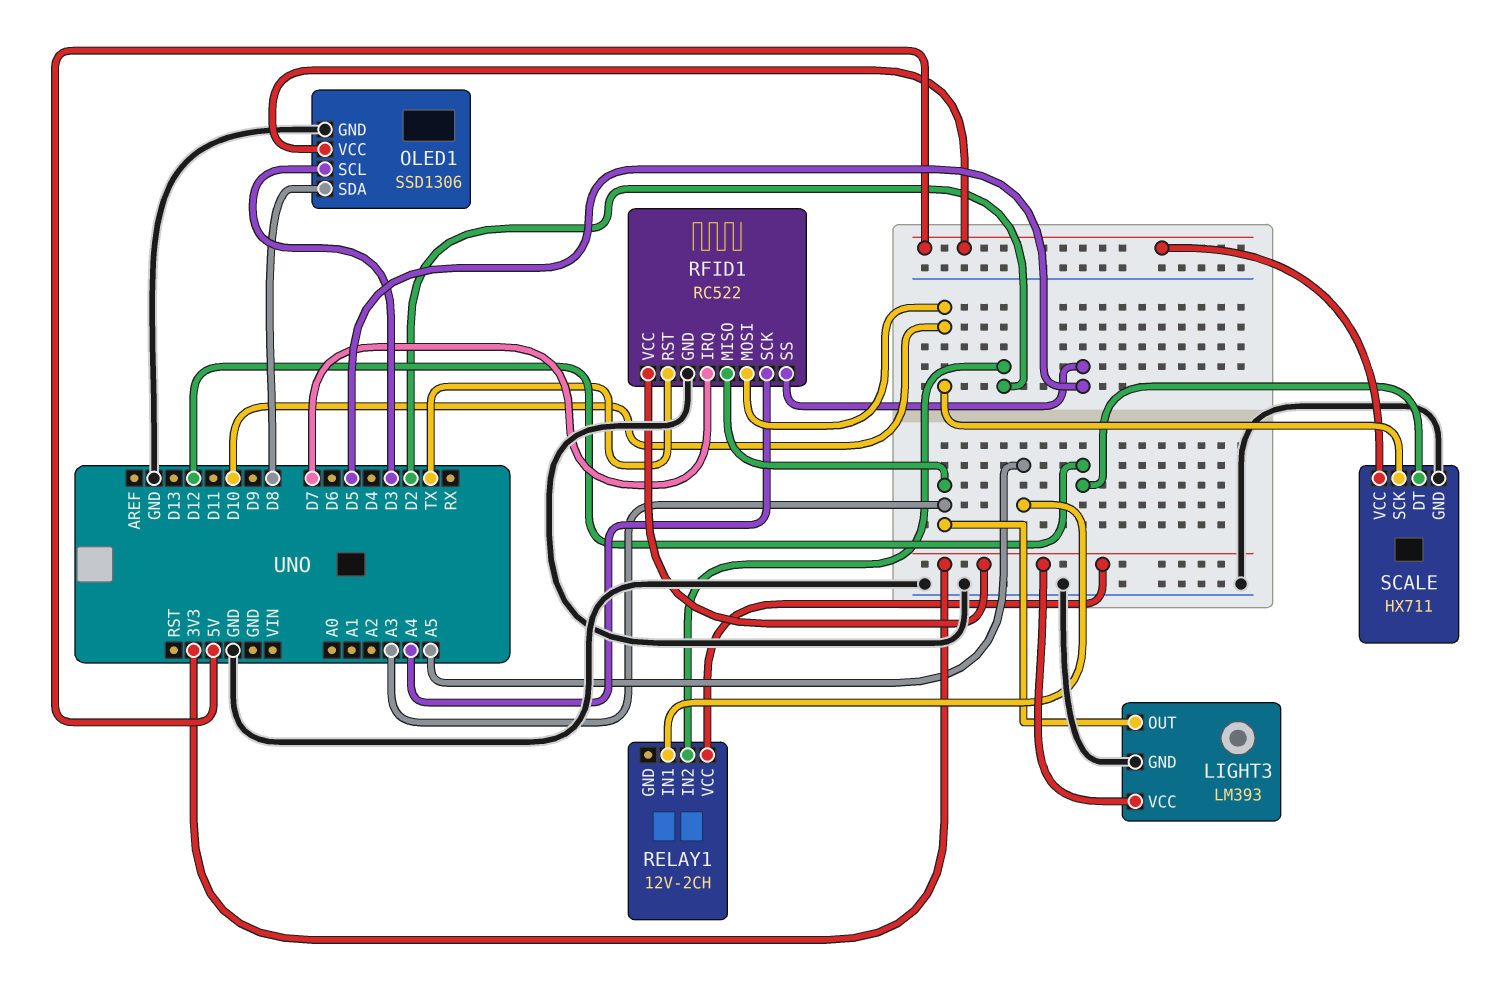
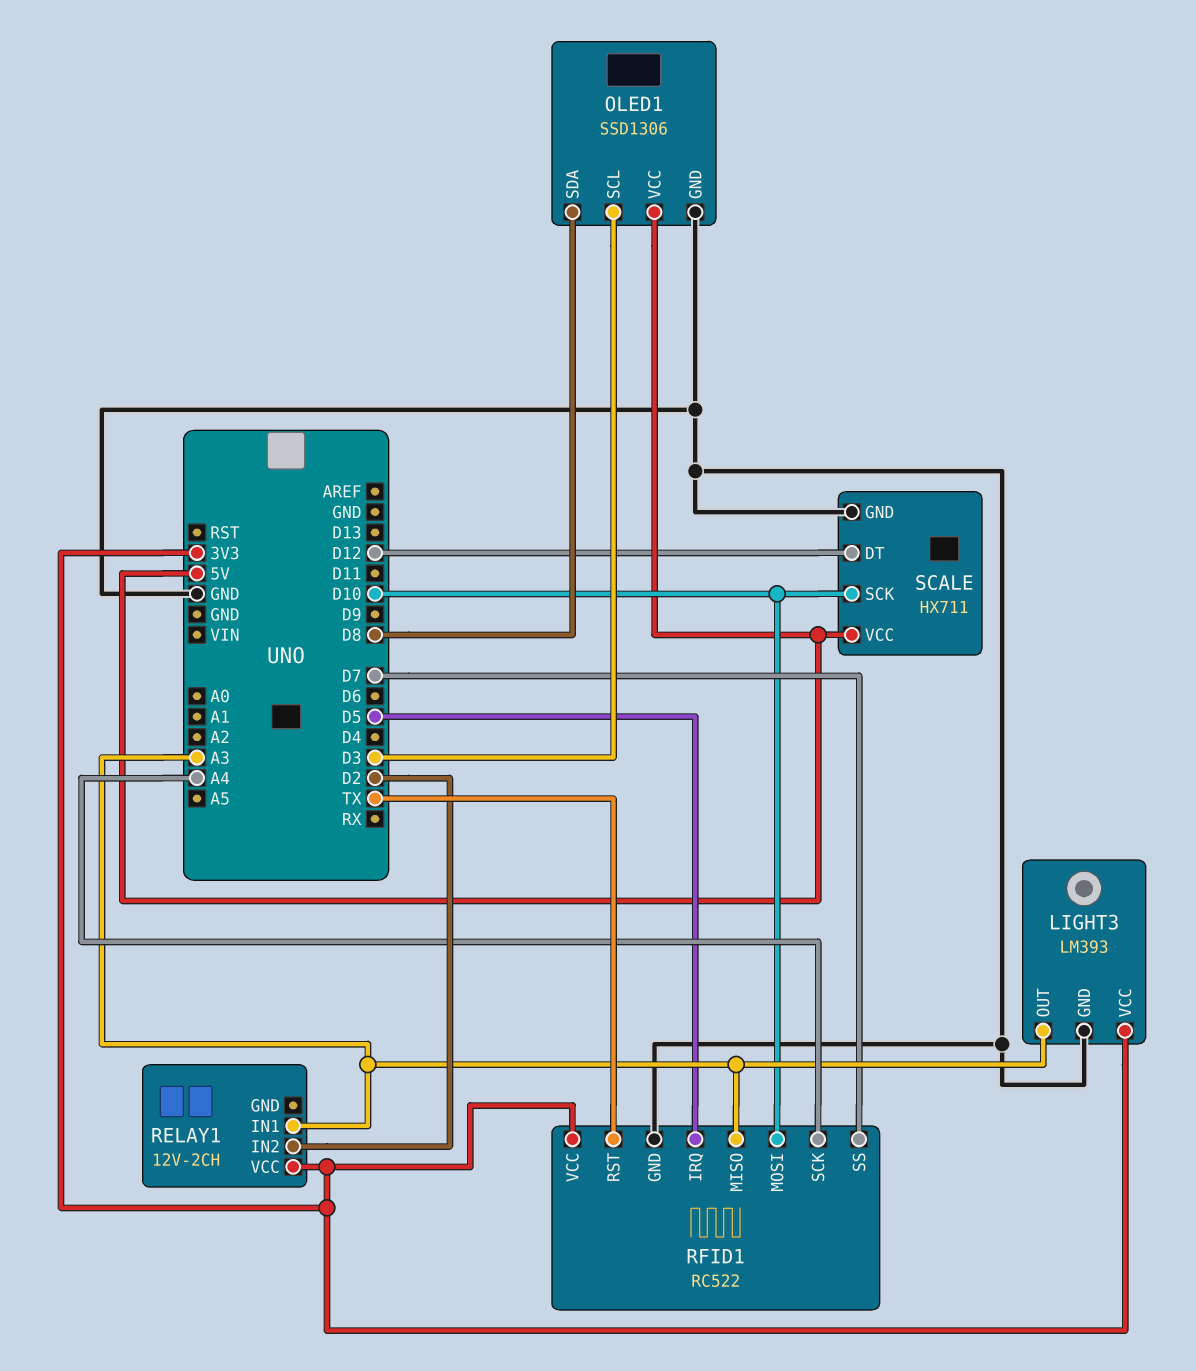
RELAY1 pin IN1: A5 -> A3
RFID1 pin IRQ: D7 -> D5
RFID1 pin SS: D5 -> D7

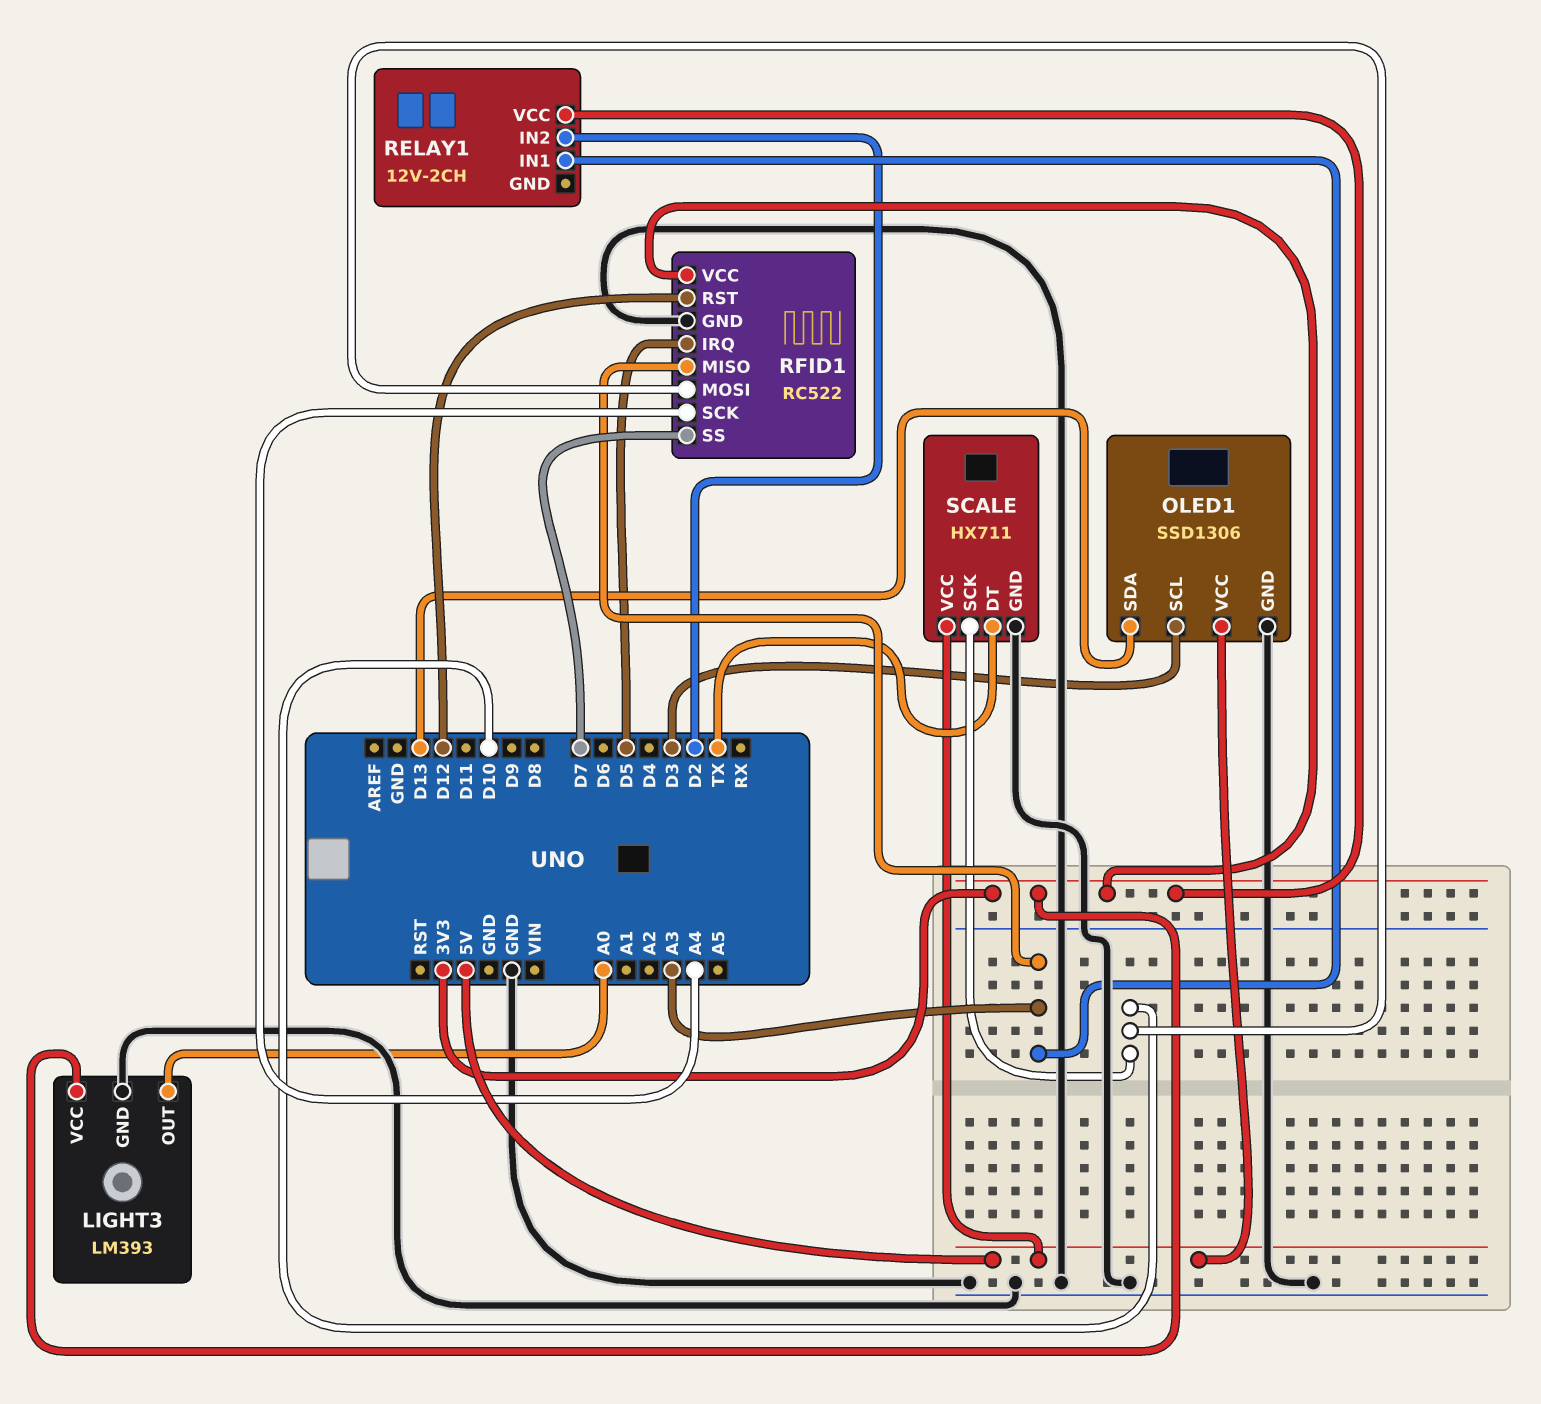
LIGHT3 pin OUT: A3 -> A0
OLED1 pin SDA: D8 -> D13
RFID1 pin RST: TX -> D12
SCALE pin DT: D12 -> TX

